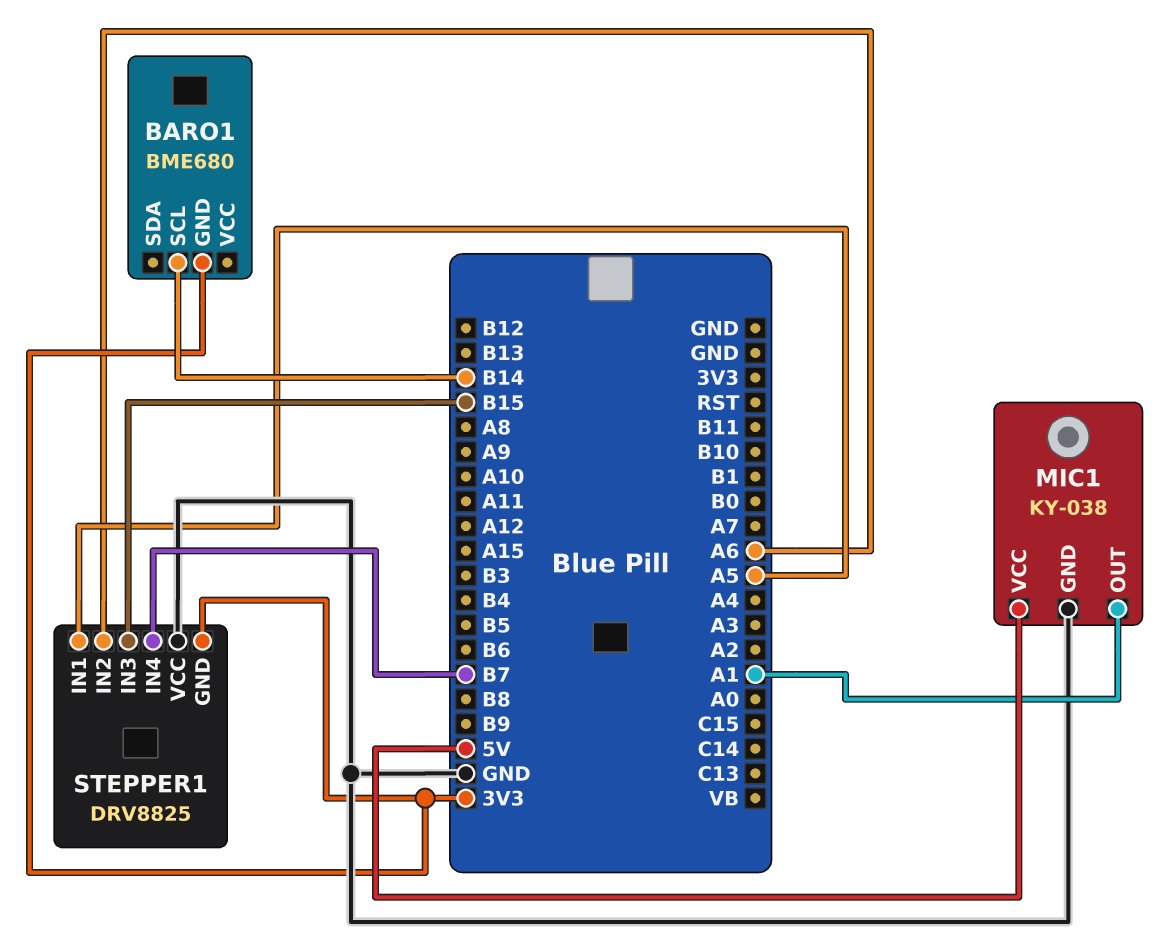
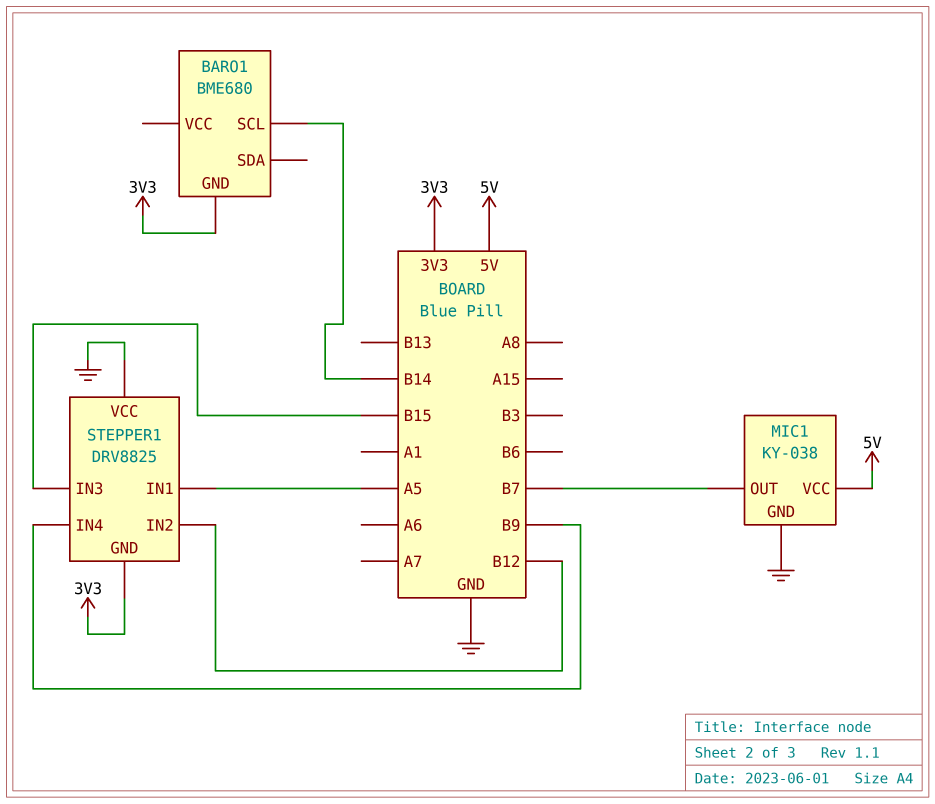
MIC1 pin OUT: A1 -> B7
STEPPER1 pin IN2: A6 -> B12
STEPPER1 pin IN4: B7 -> B9

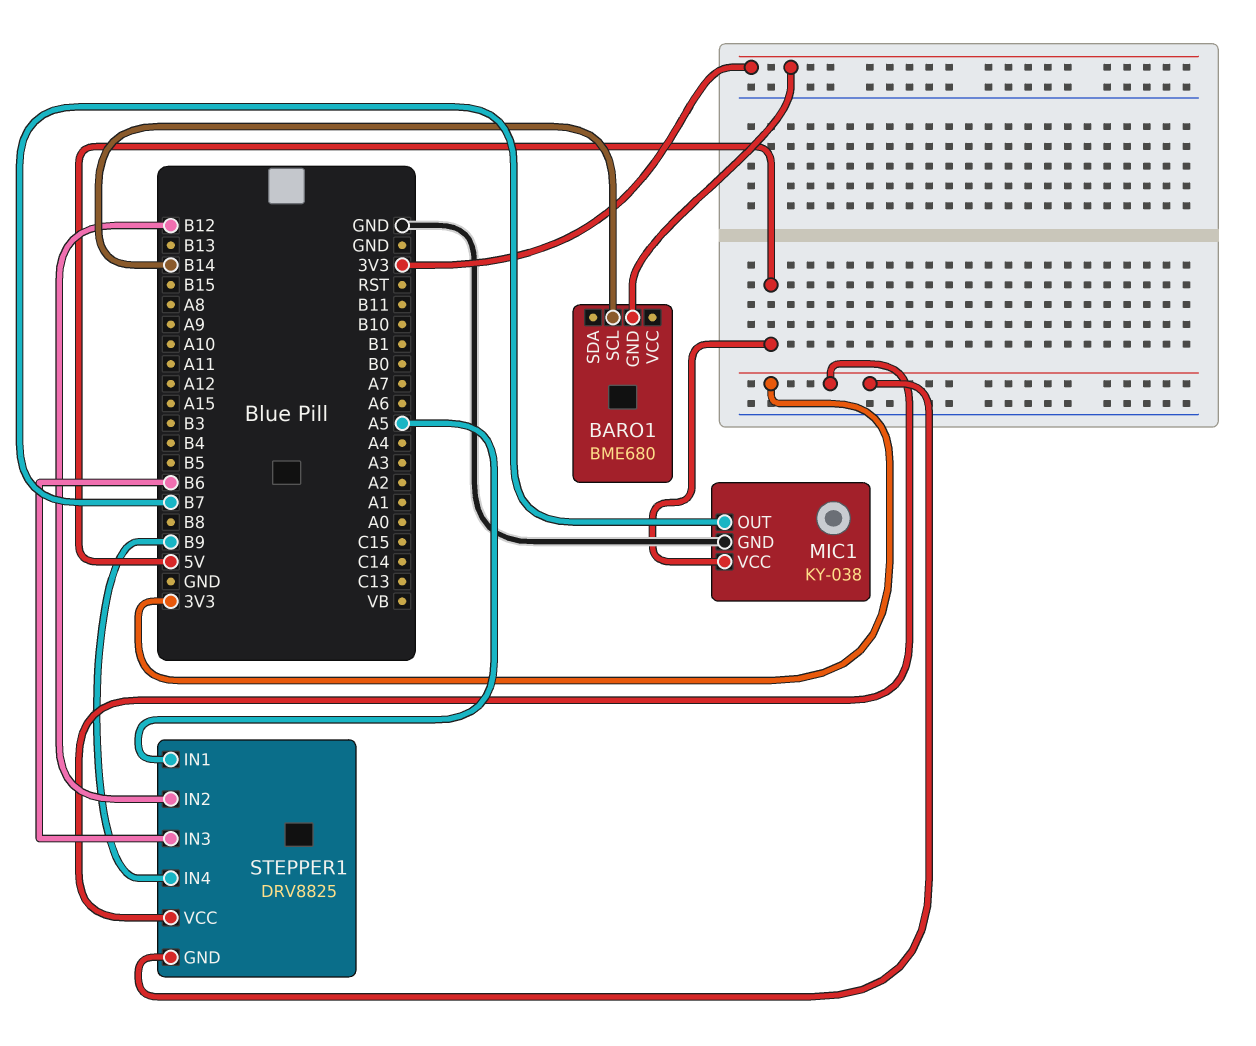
STEPPER1 pin IN3: B15 -> B6
STEPPER1 pin VCC: GND -> 3V3

